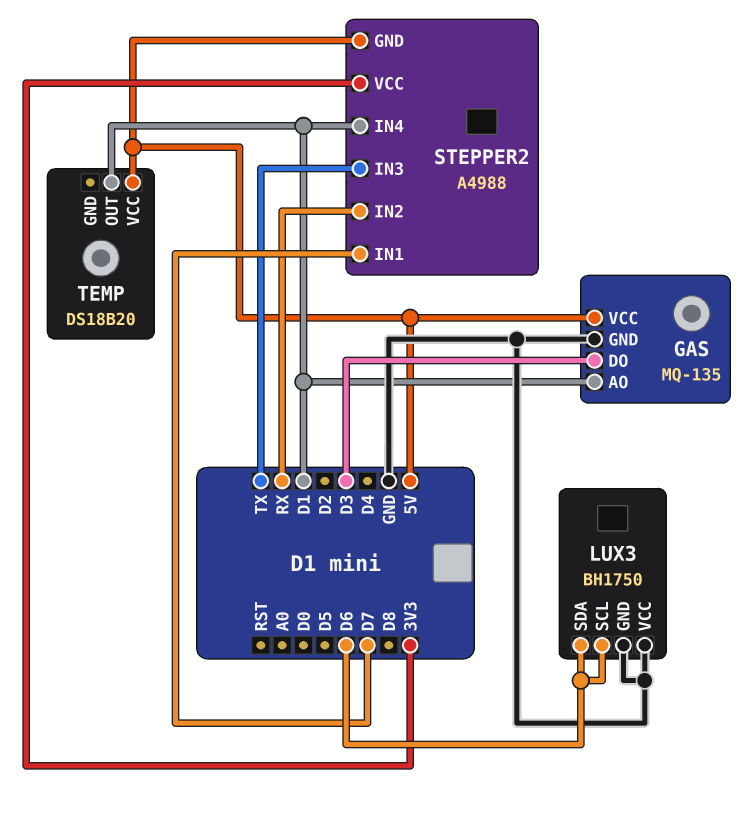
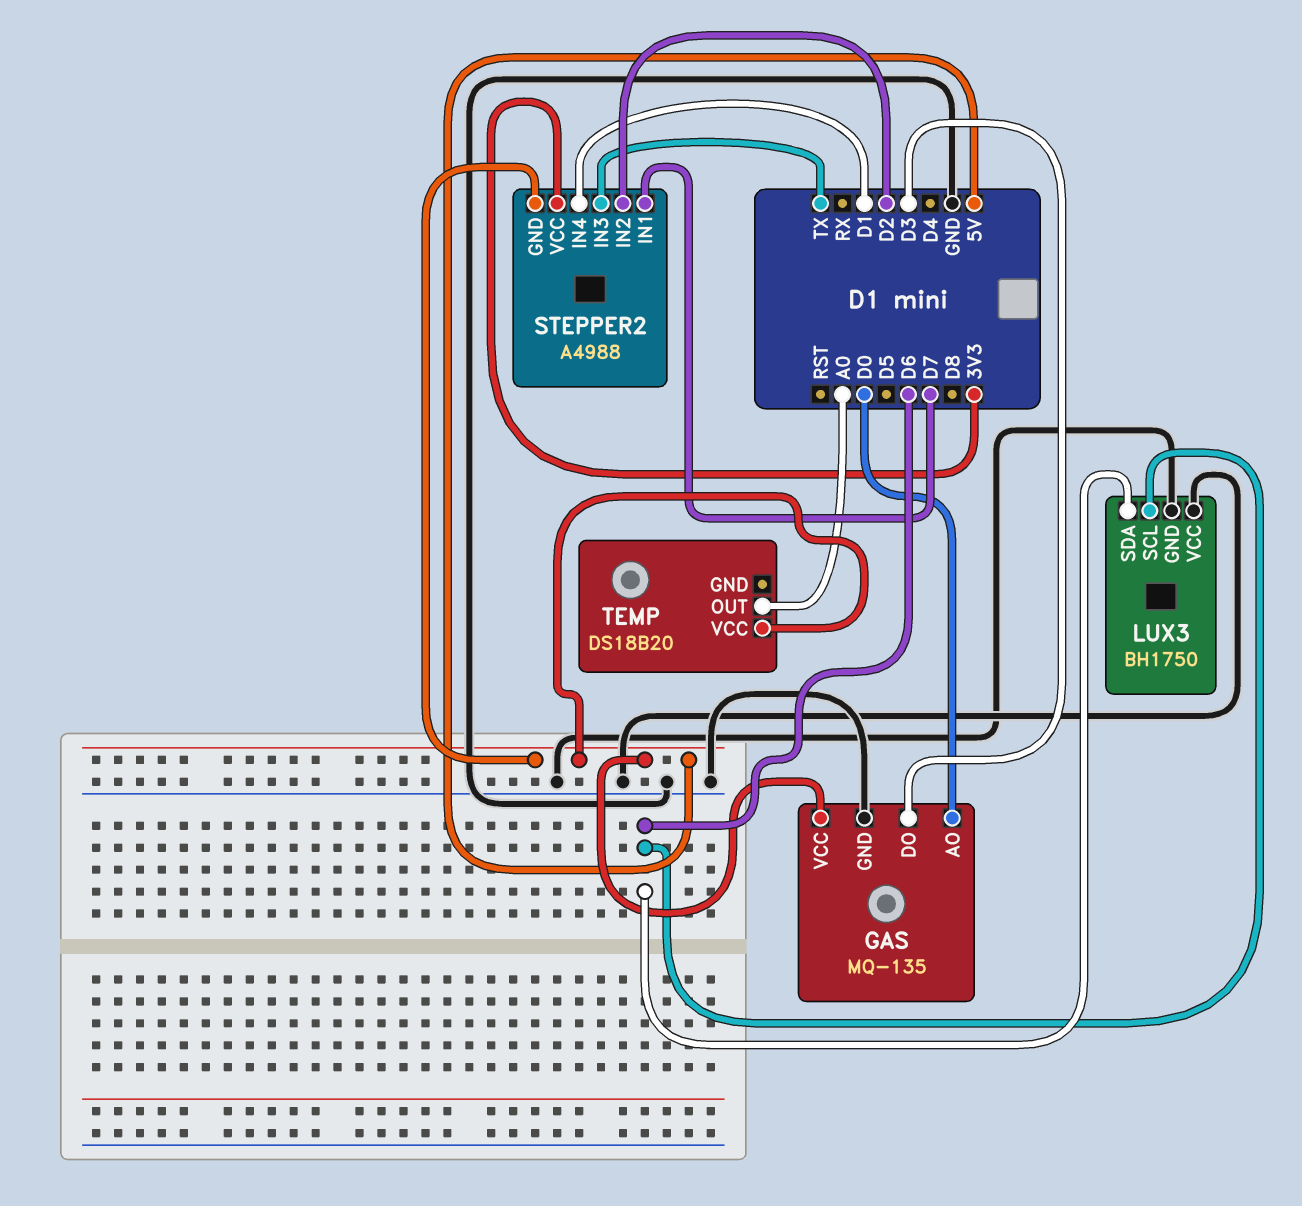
GAS pin AO: D1 -> D0
STEPPER2 pin IN2: RX -> D2
TEMP pin OUT: D1 -> A0

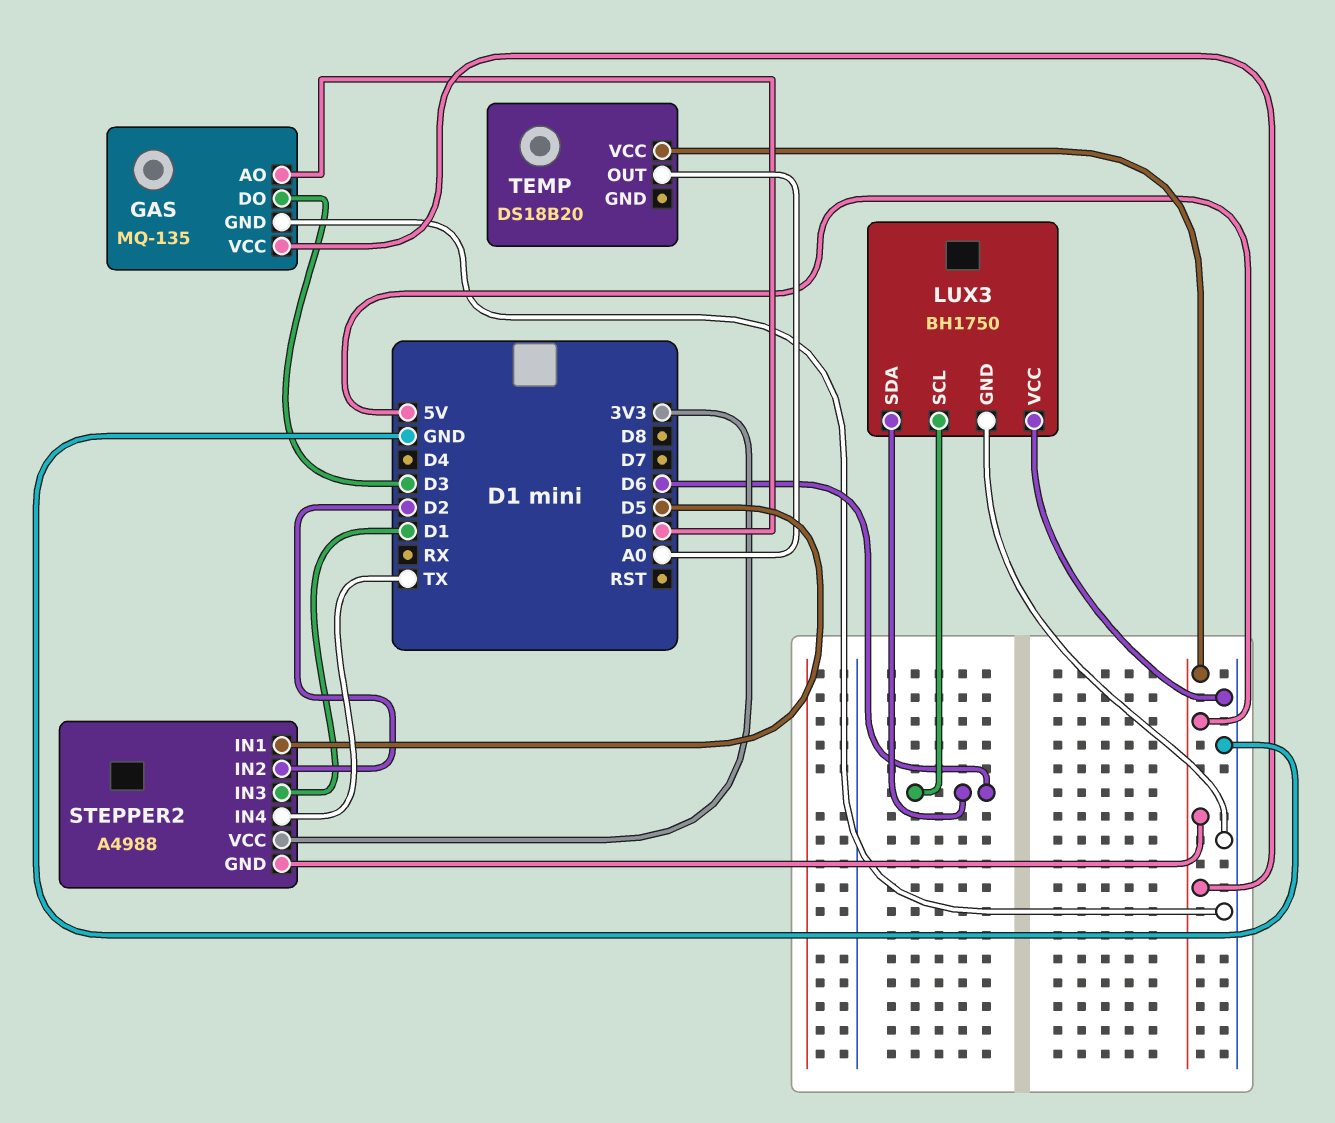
STEPPER2 pin IN1: D7 -> D5
STEPPER2 pin IN3: TX -> D1
STEPPER2 pin IN4: D1 -> TX

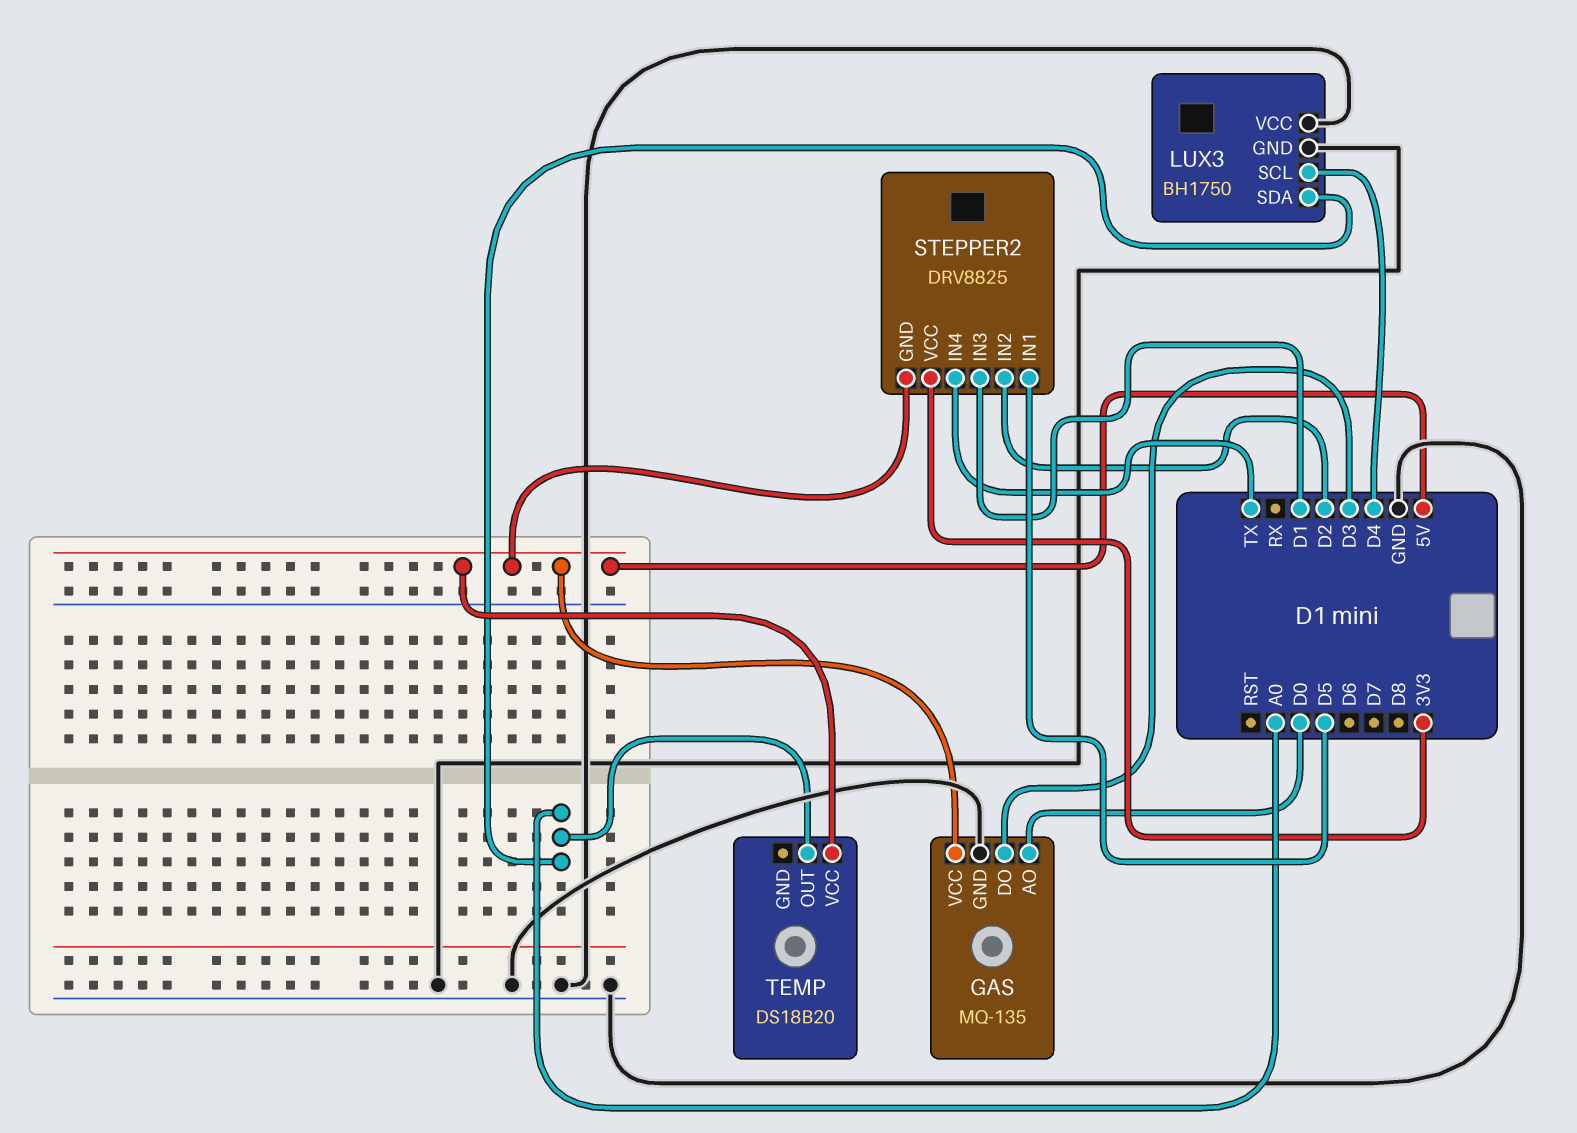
LUX3 pin SCL: D6 -> D4
LUX3 pin SDA: D6 -> A0
STEPPER2: A4988 -> DRV8825

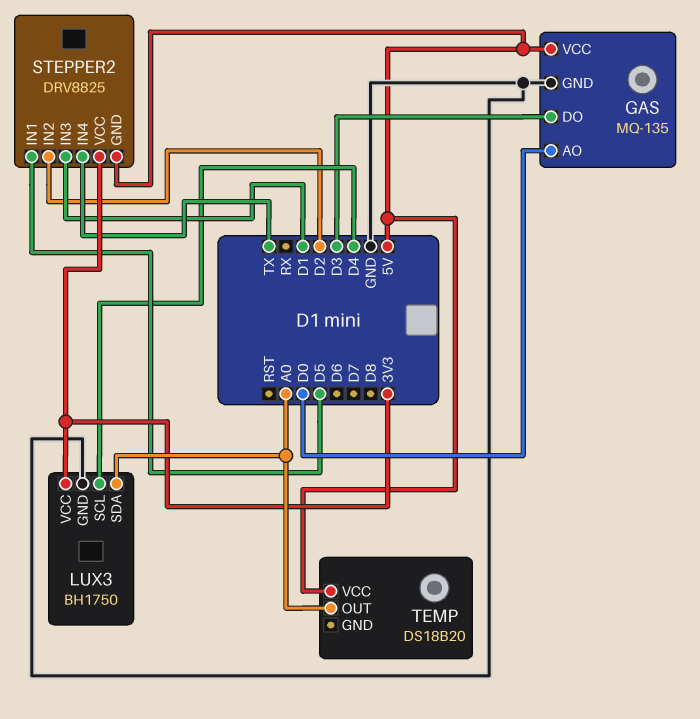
LUX3 pin VCC: GND -> 3V3

